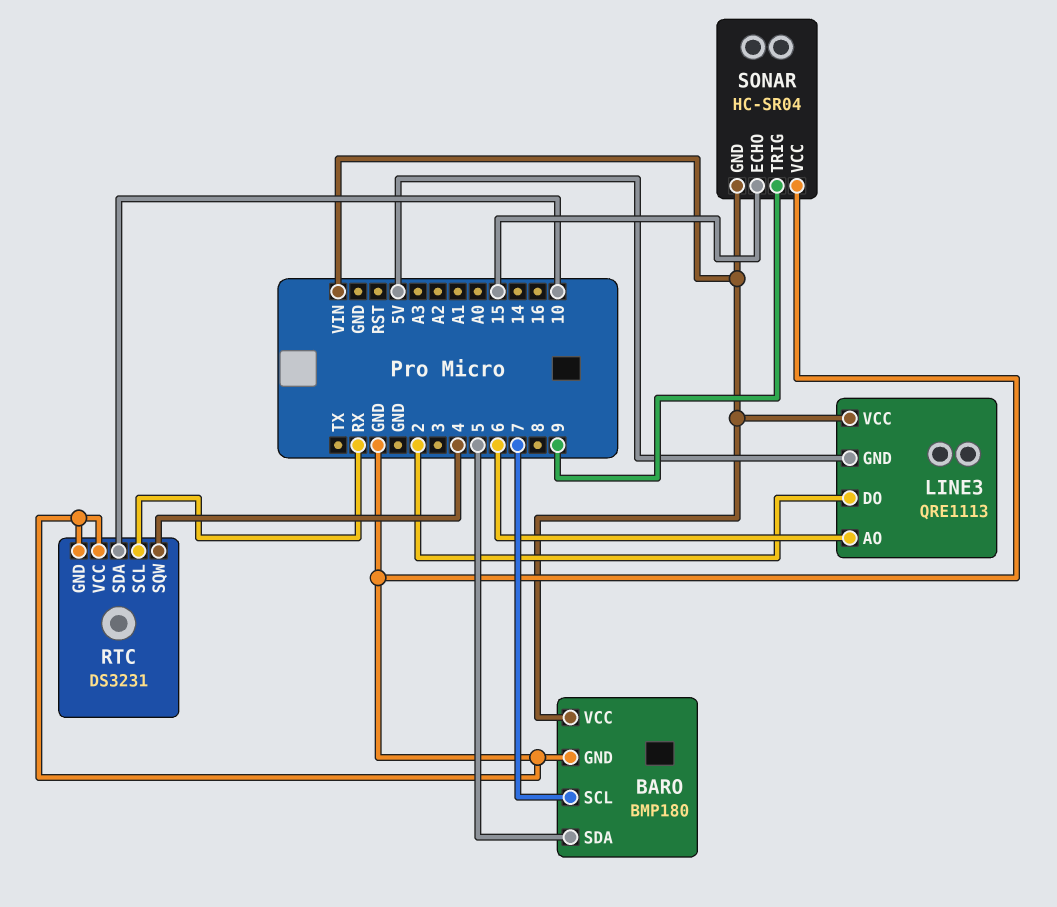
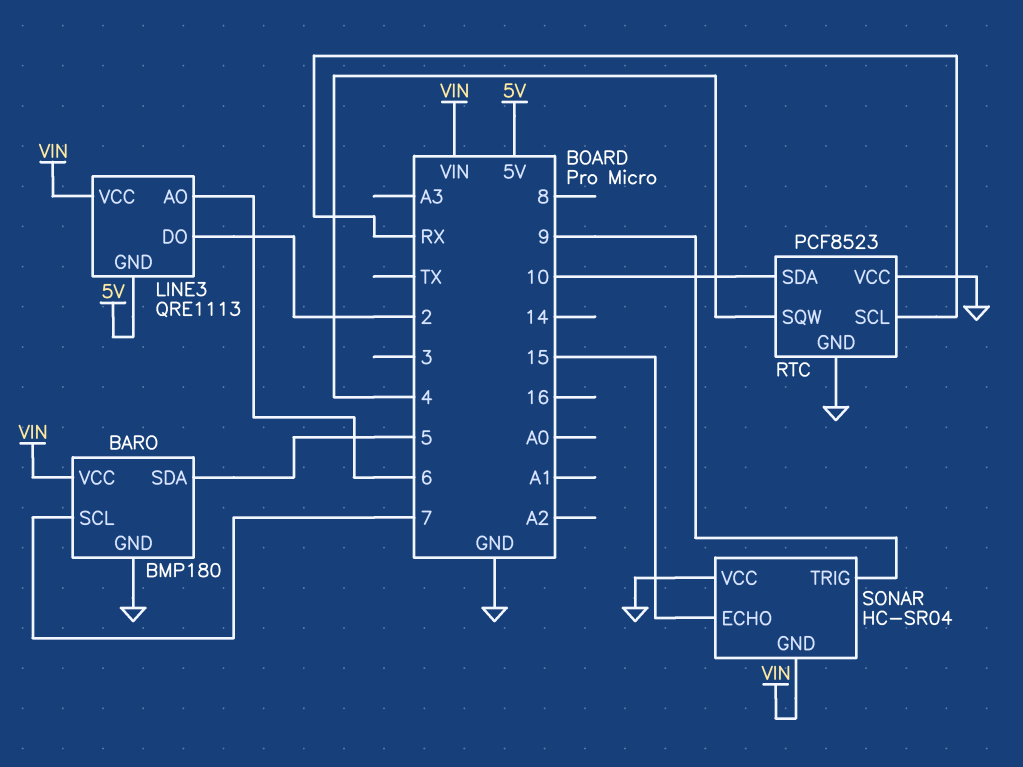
RTC: DS3231 -> PCF8523

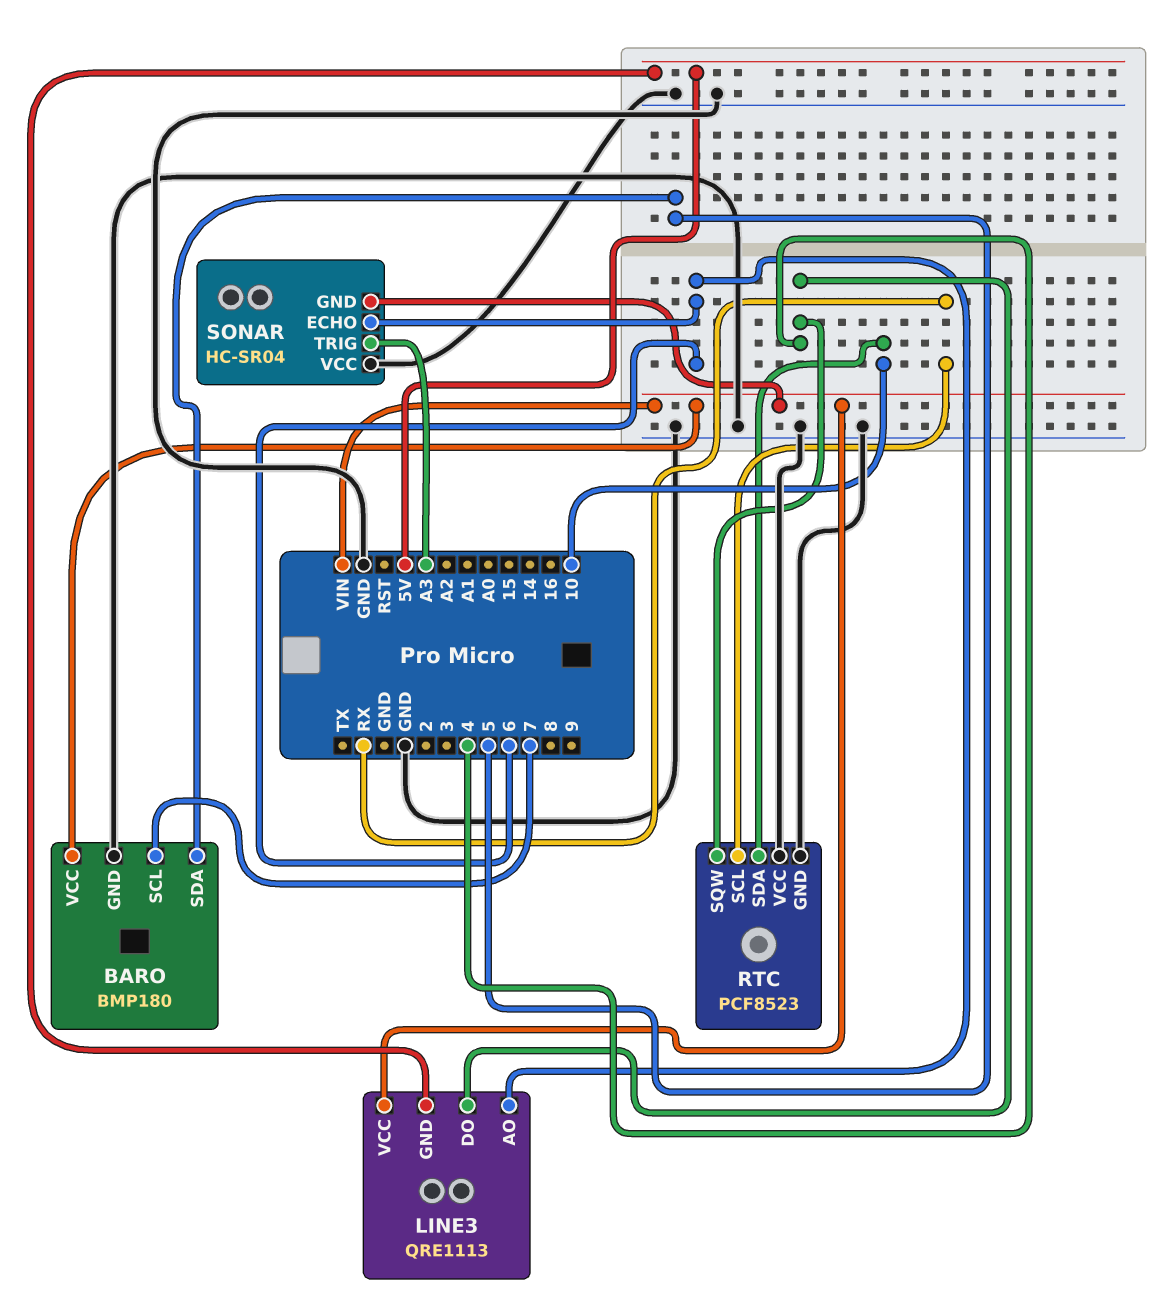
LINE3 pin DO: 2 -> 4
SONAR pin ECHO: 15 -> 6
SONAR pin TRIG: 9 -> A3

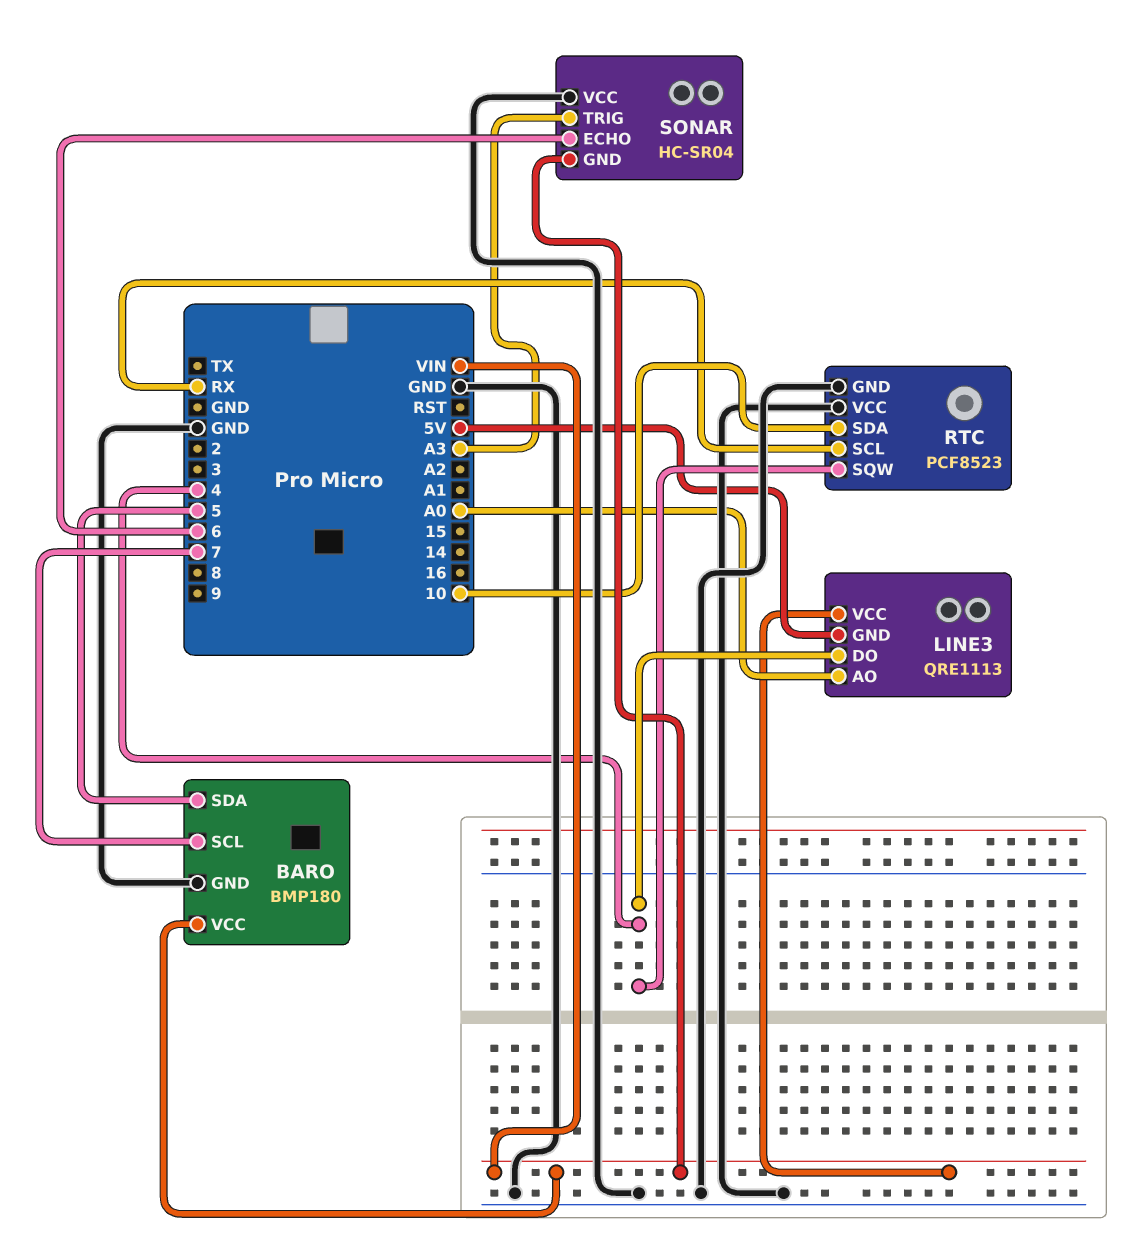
LINE3 pin AO: 6 -> A0

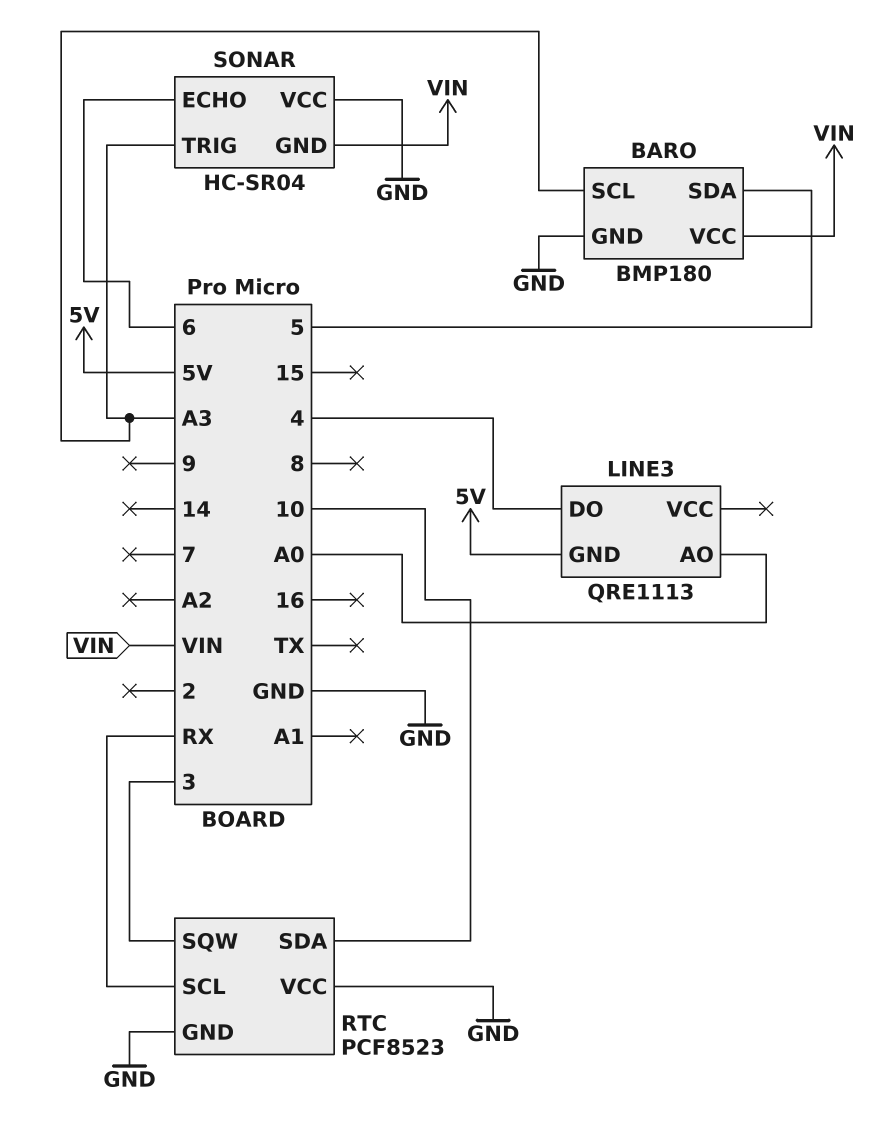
BARO pin SCL: 7 -> A3
LINE3 pin VCC: VIN -> none
RTC pin SQW: 4 -> 3

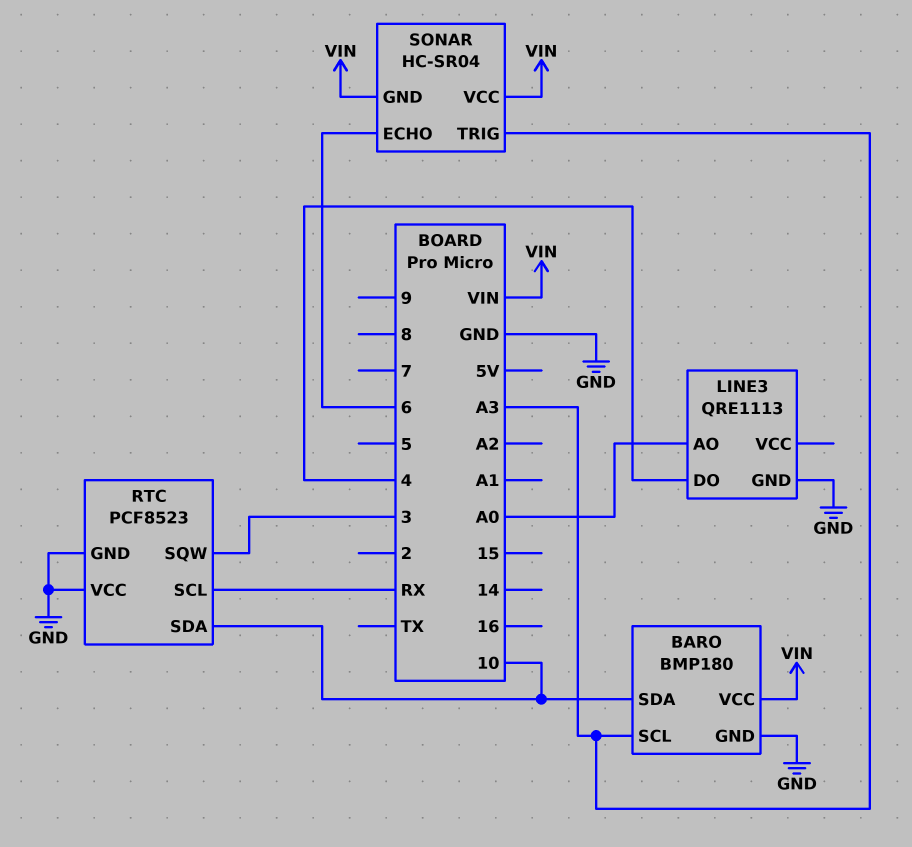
BARO pin SDA: 5 -> 10
LINE3 pin GND: 5V -> GND
SONAR pin VCC: GND -> VIN

